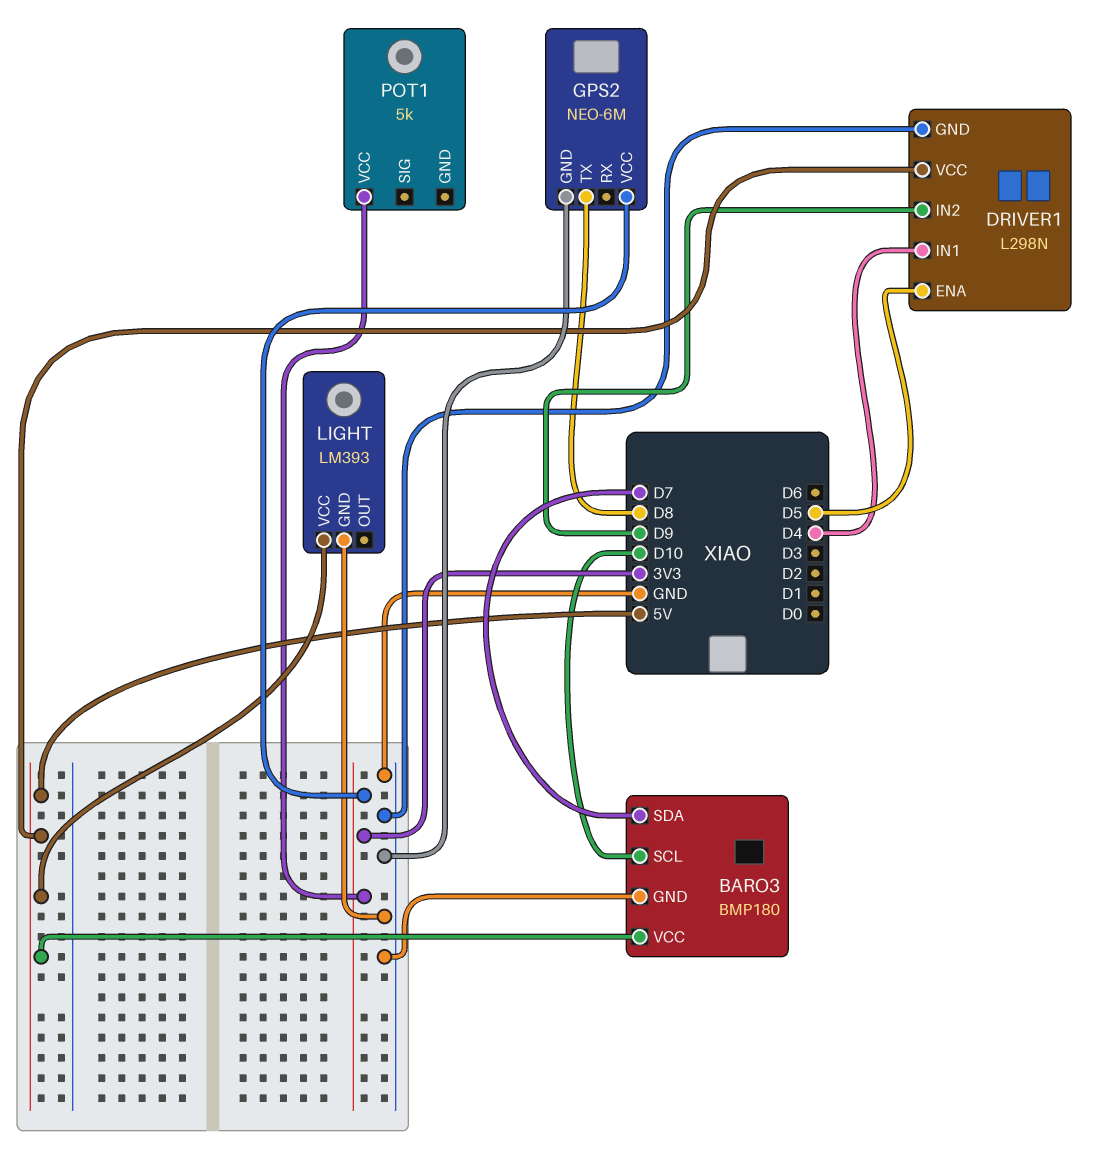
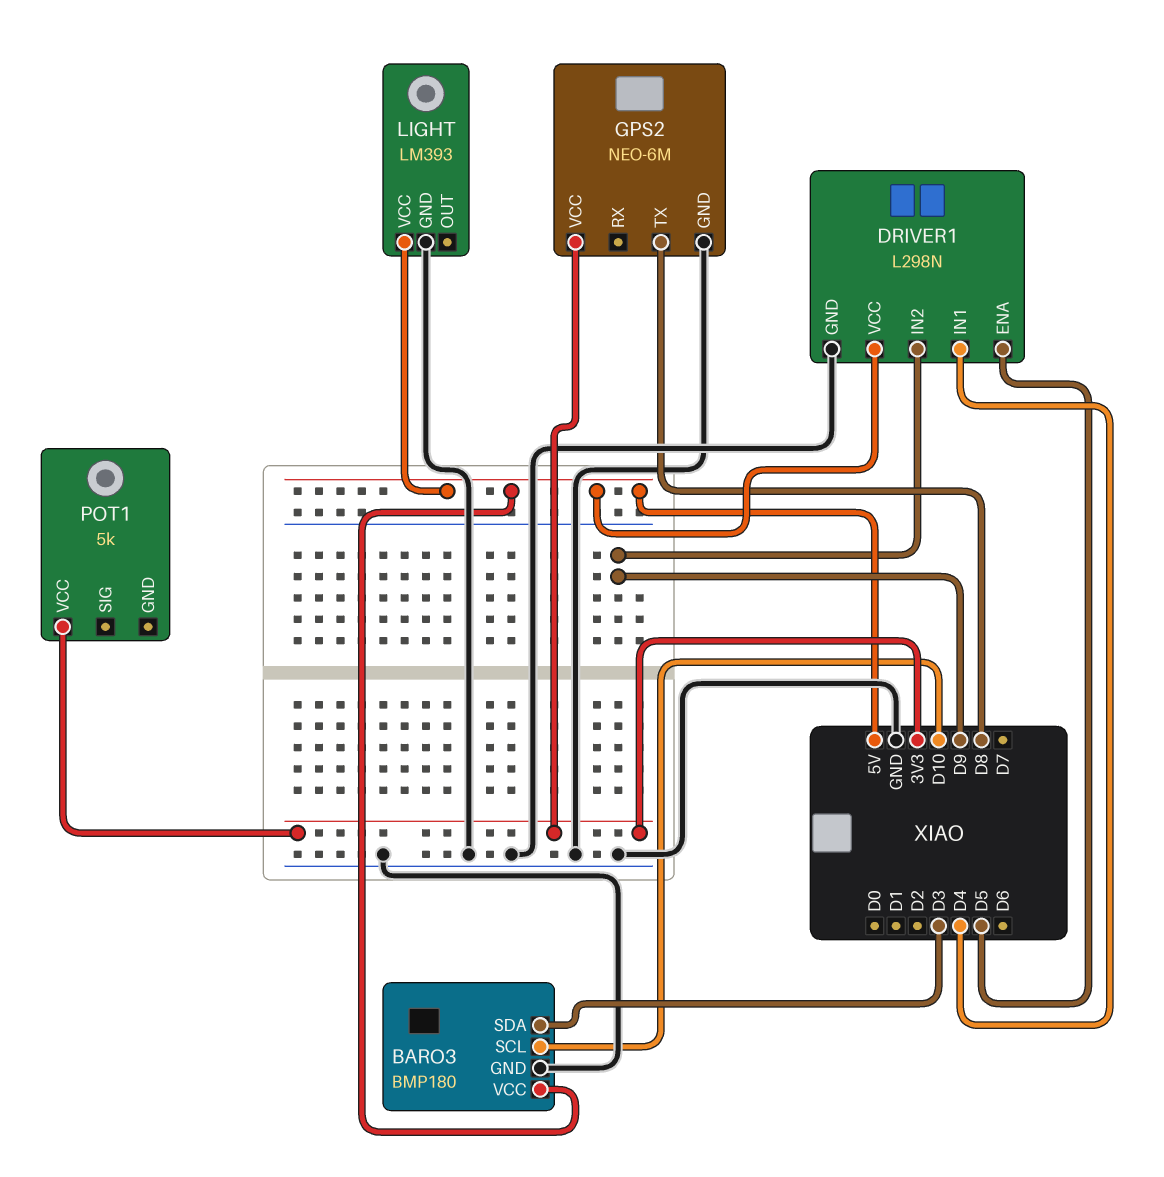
BARO3 pin SDA: D7 -> D3

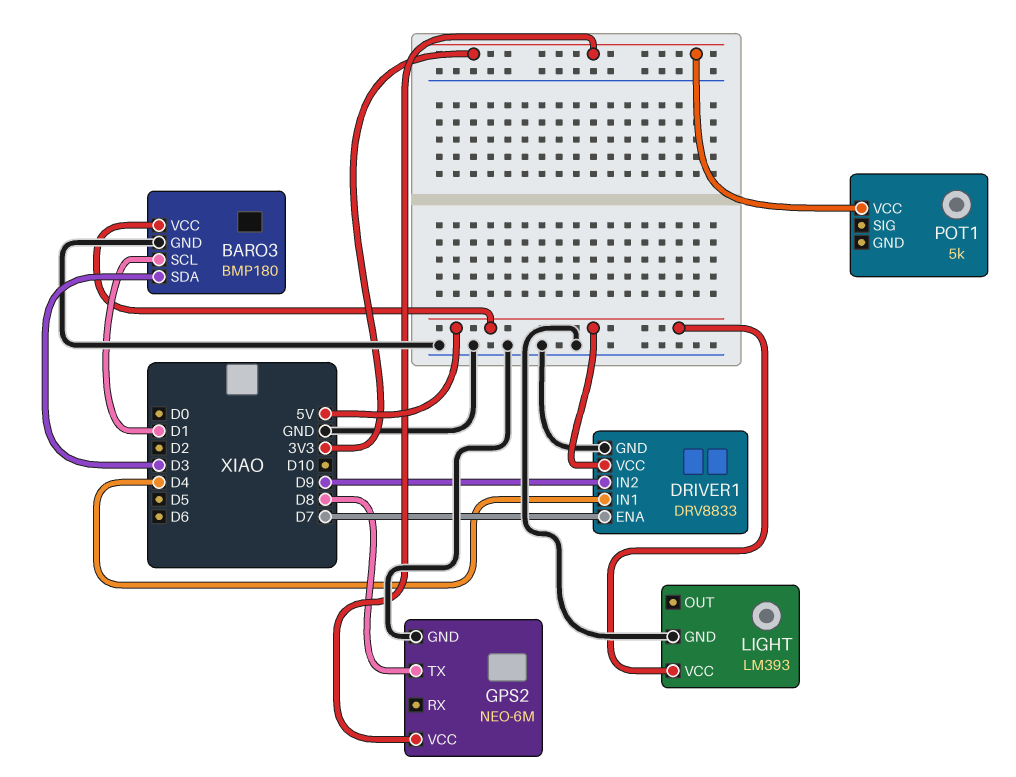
BARO3 pin SCL: D10 -> D1
DRIVER1: L298N -> DRV8833
DRIVER1 pin ENA: D5 -> D7

